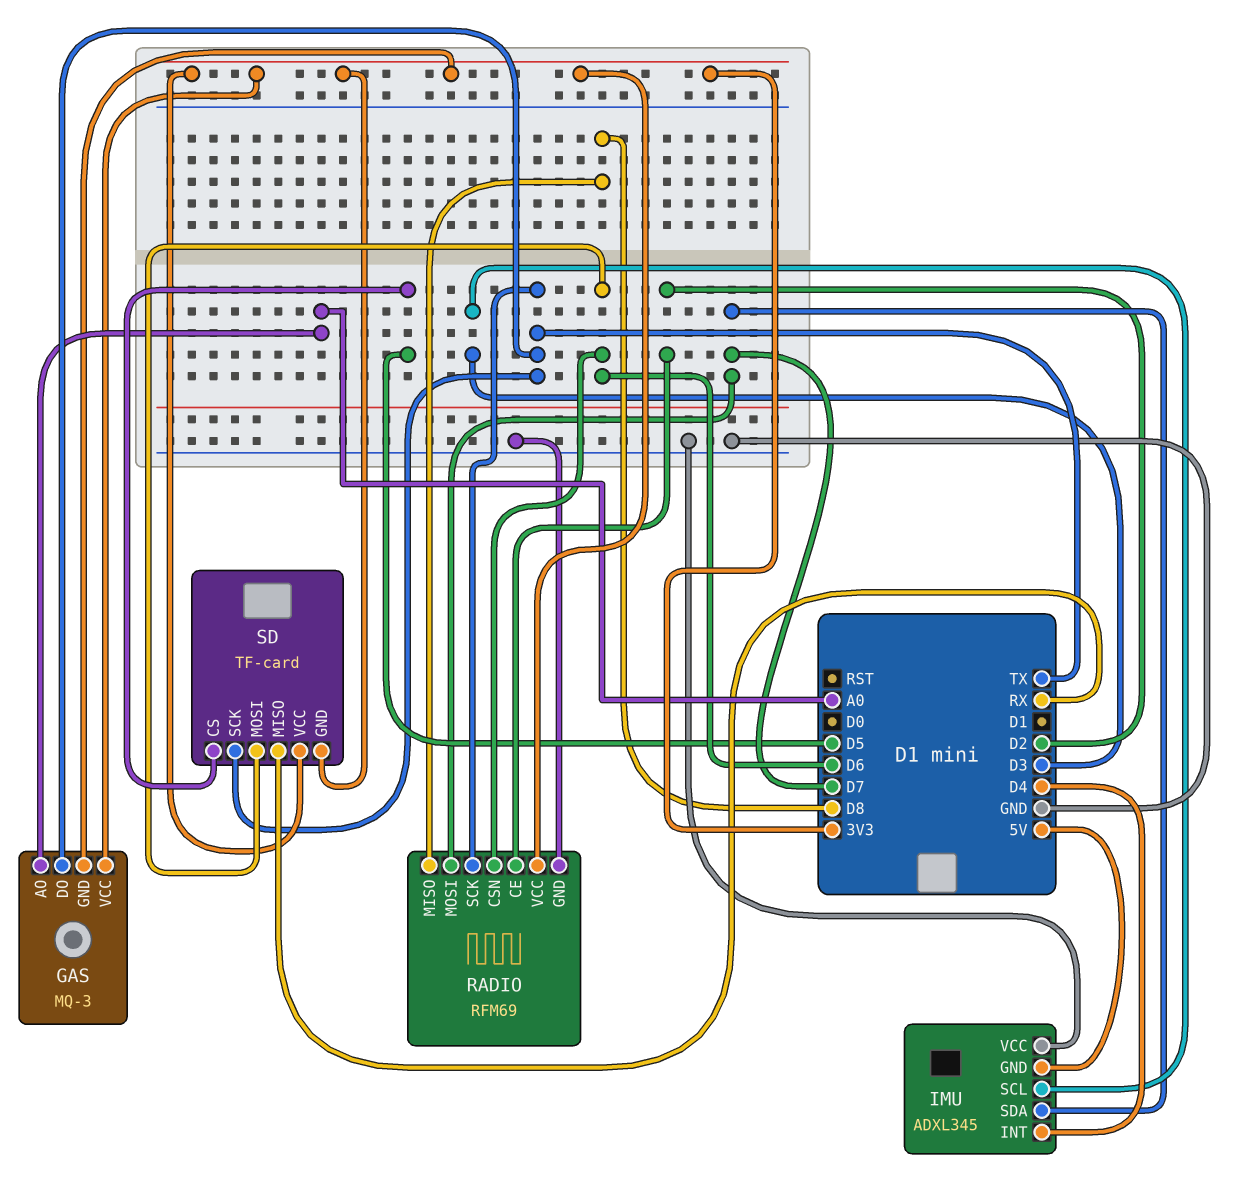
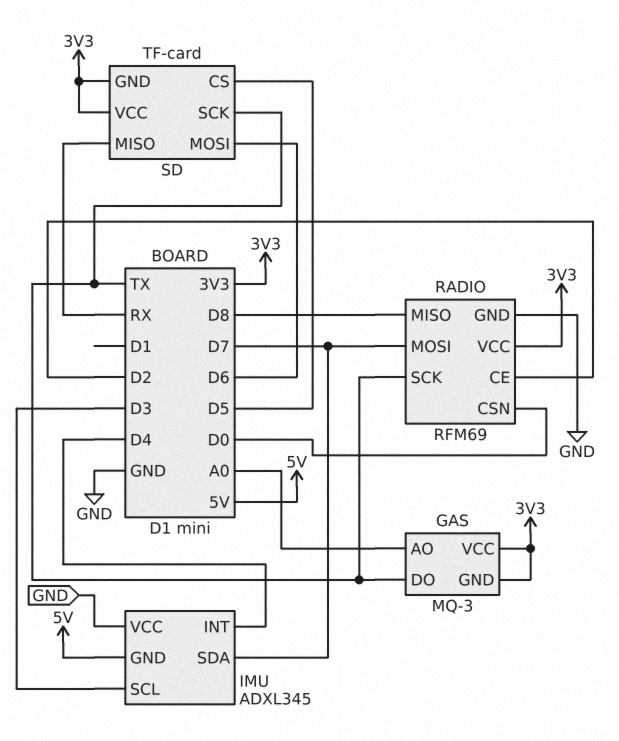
RADIO pin CSN: D6 -> D0

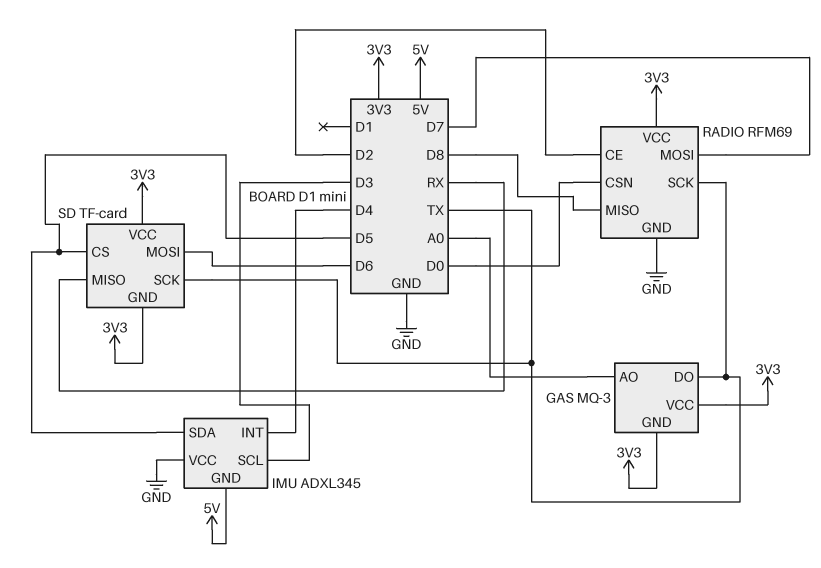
IMU pin SDA: D7 -> D5

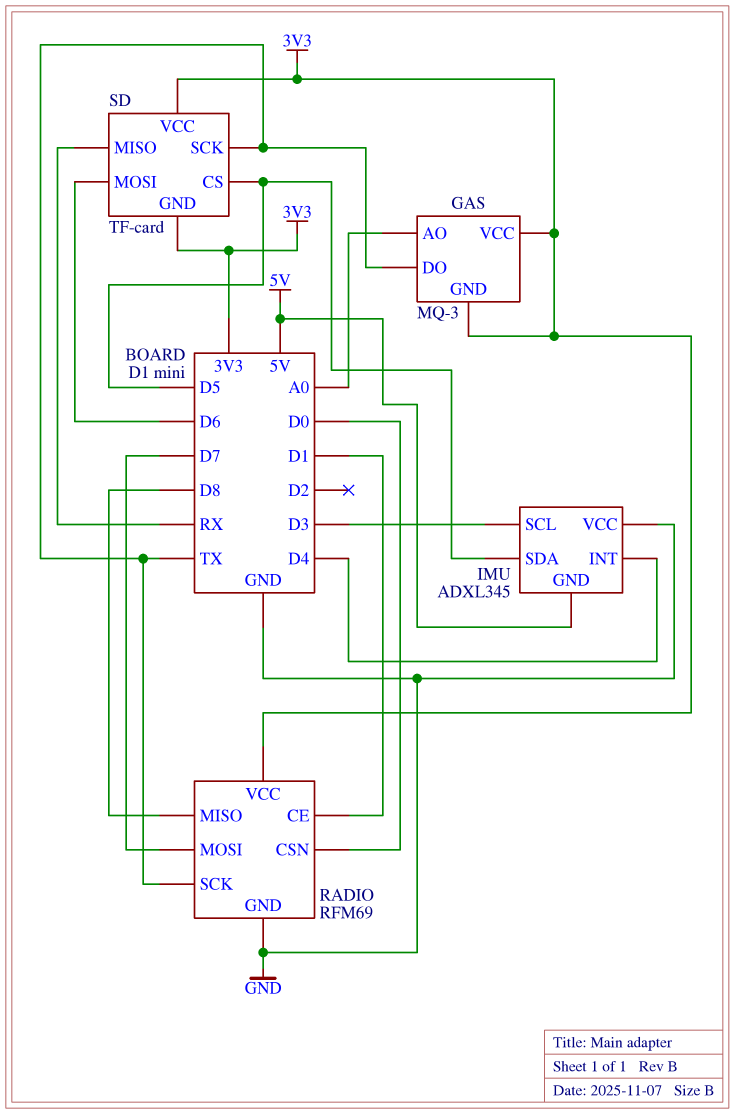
RADIO pin CE: D2 -> D1

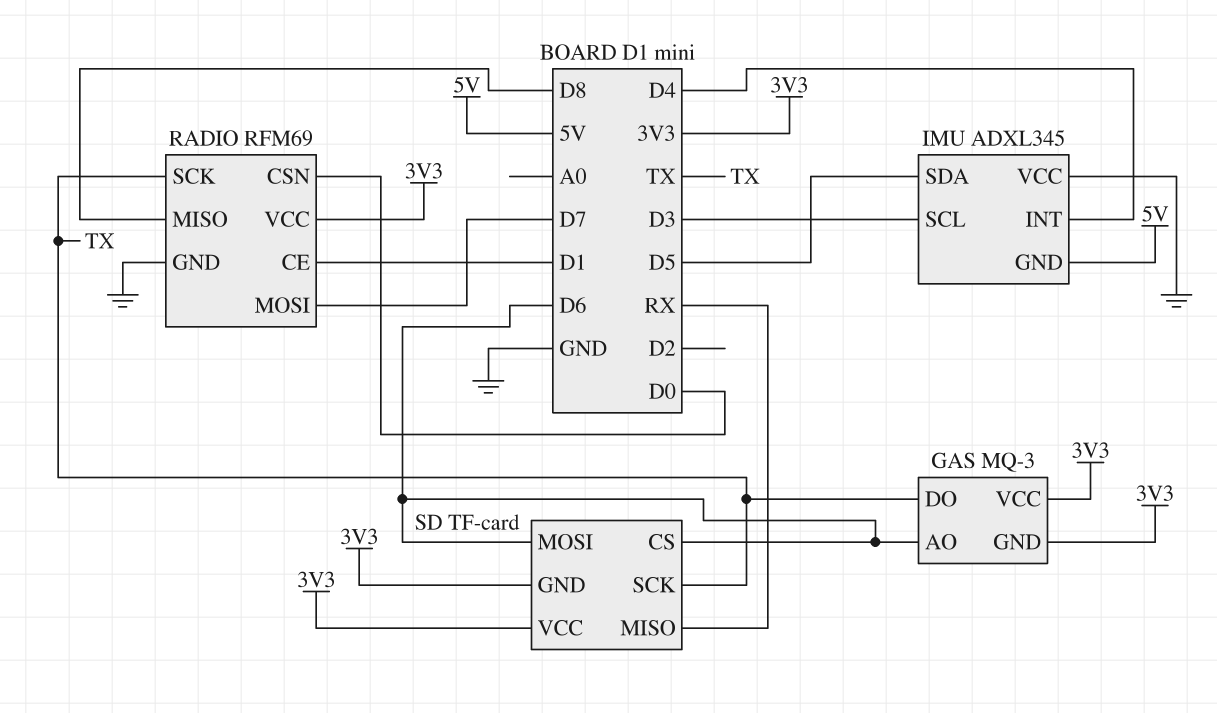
GAS pin AO: A0 -> D6
SD pin CS: D5 -> D6

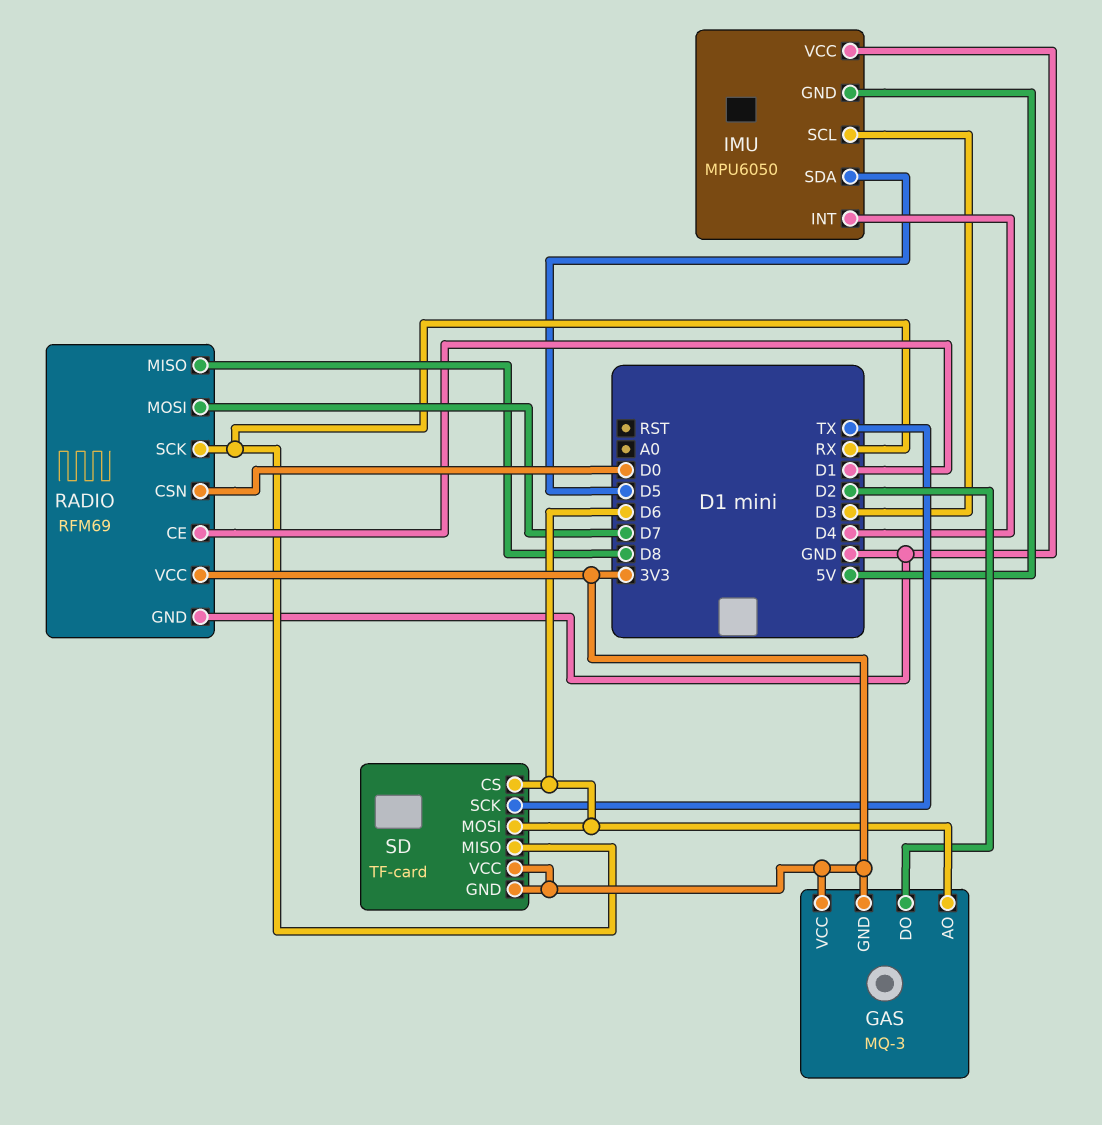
GAS pin DO: TX -> D2
IMU: ADXL345 -> MPU6050
RADIO pin SCK: TX -> RX

